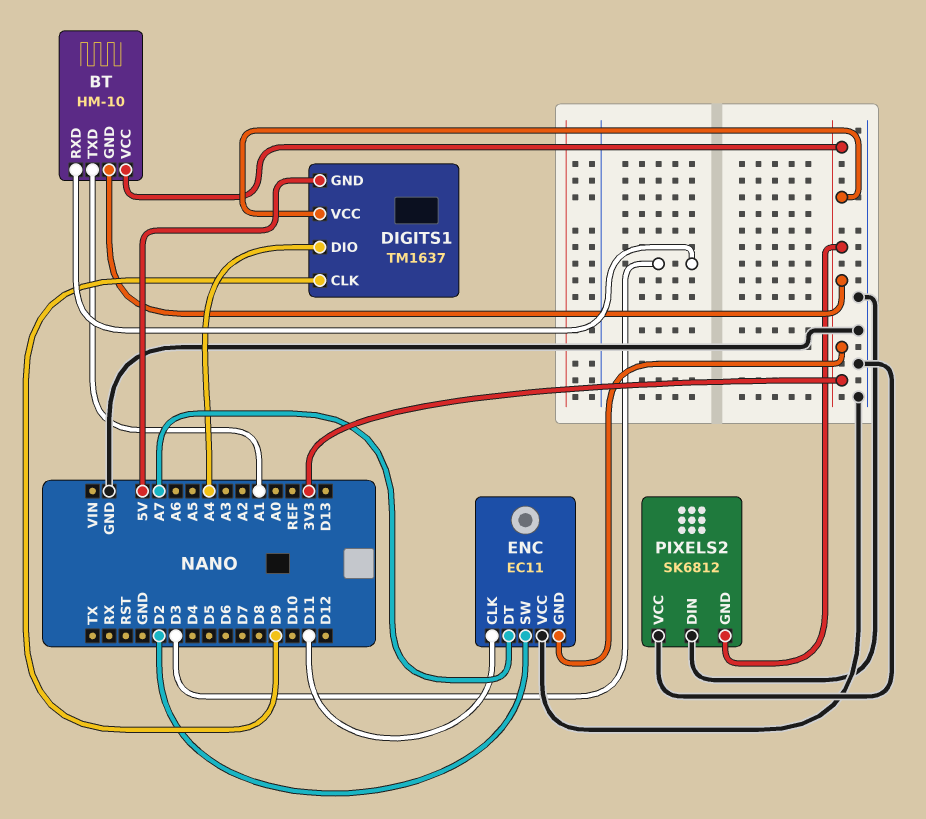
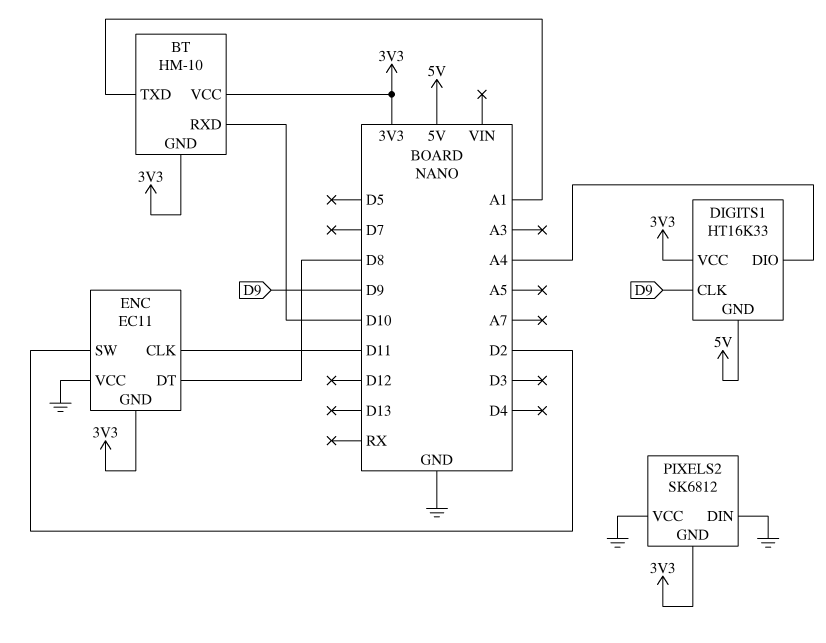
BT pin RXD: D3 -> D10
DIGITS1: TM1637 -> HT16K33
ENC pin DT: A7 -> D8

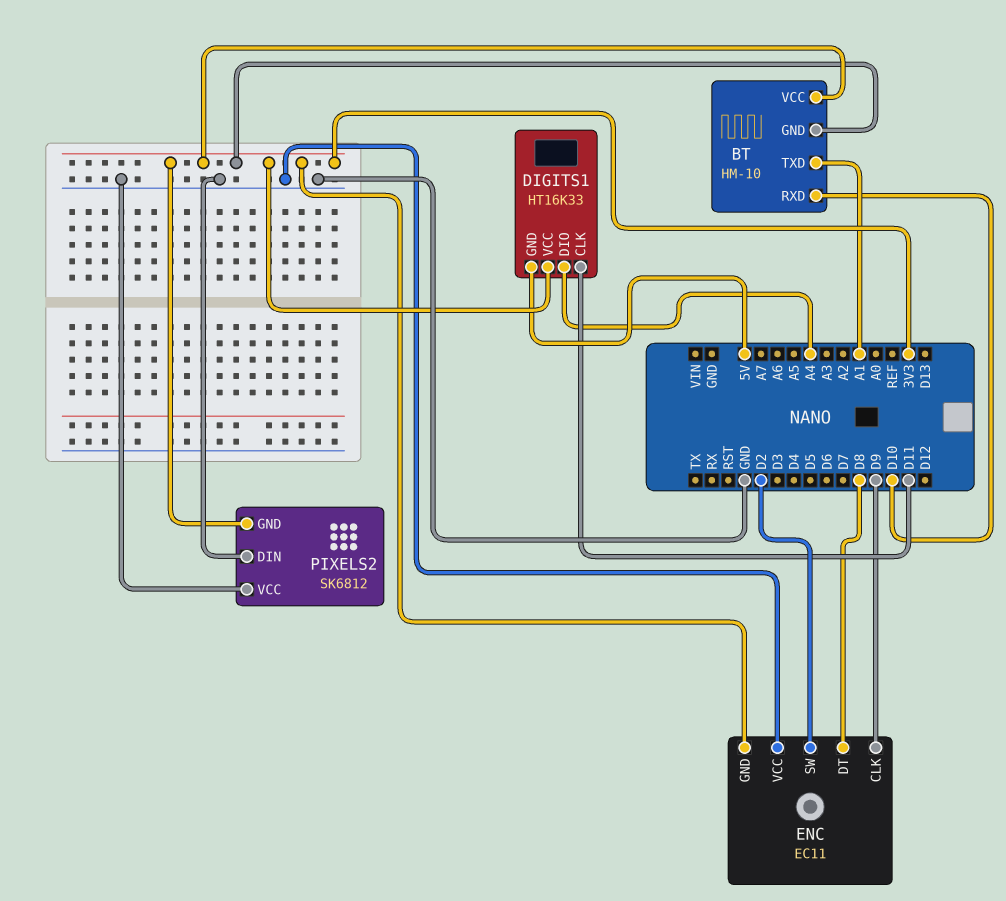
DIGITS1 pin CLK: D9 -> D11
ENC pin CLK: D11 -> D9

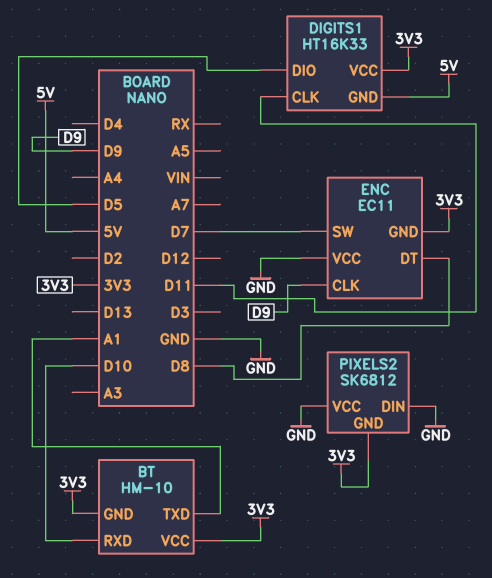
DIGITS1 pin DIO: A4 -> D5
ENC pin SW: D2 -> D7

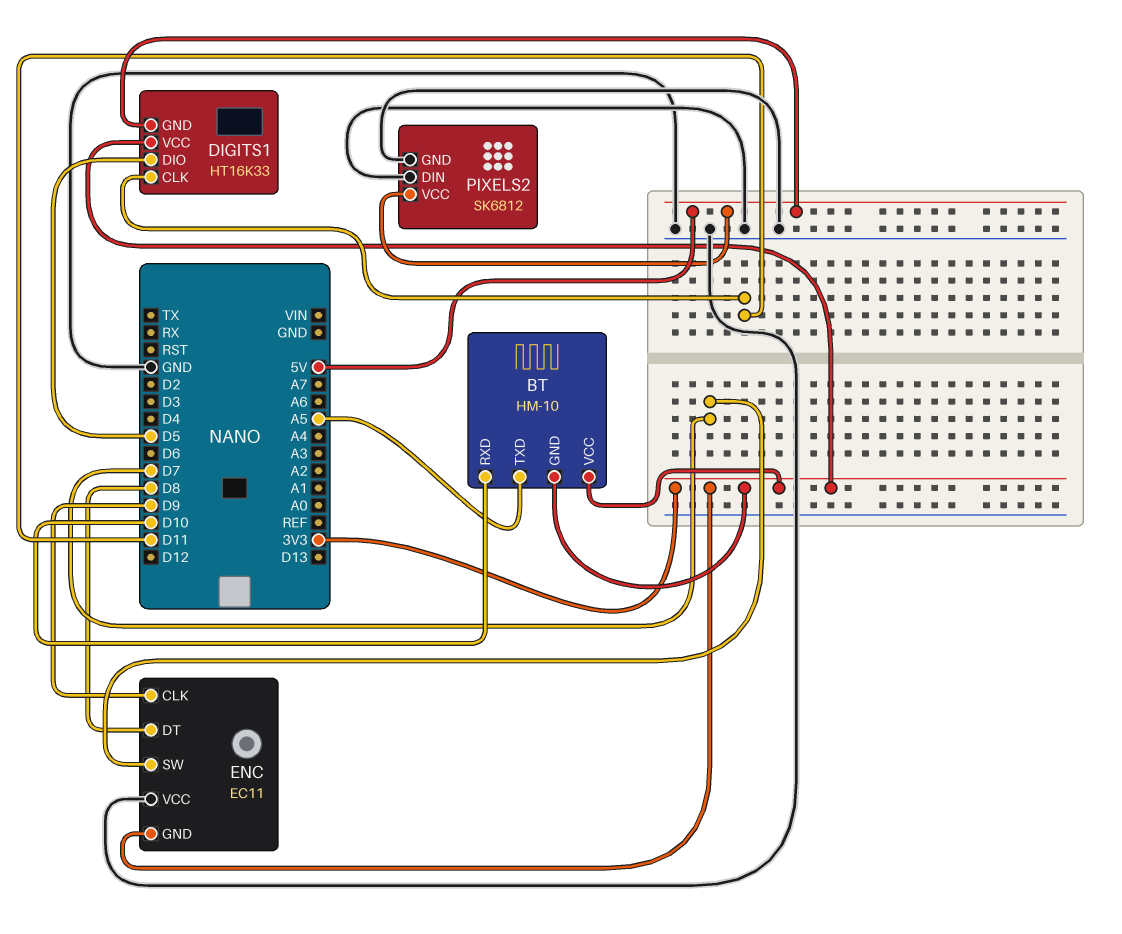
BT pin TXD: A1 -> A5
PIXELS2 pin GND: 3V3 -> GND
PIXELS2 pin VCC: GND -> 5V

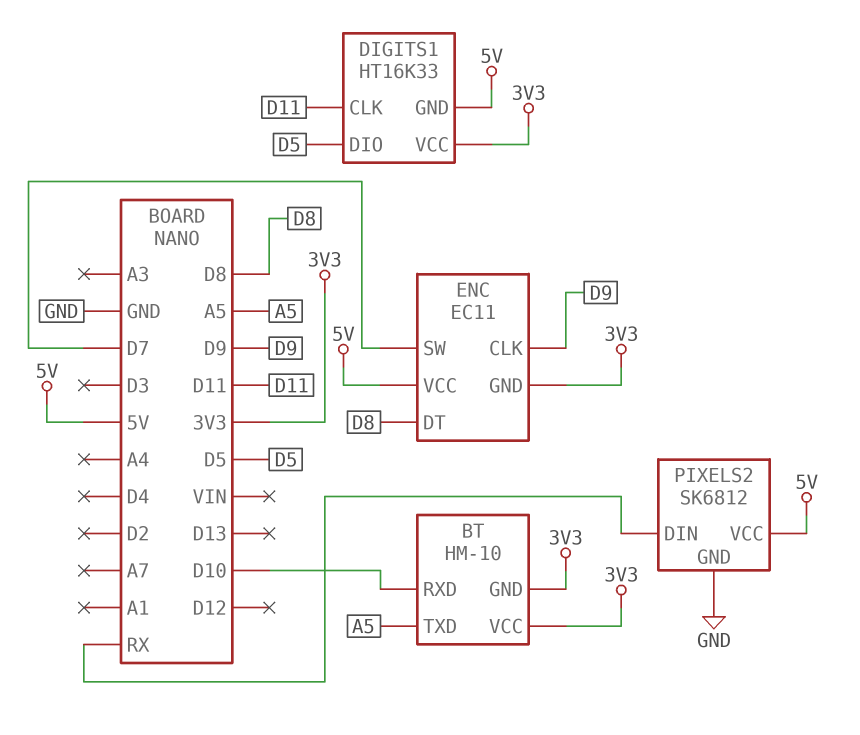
ENC pin VCC: GND -> 5V
PIXELS2 pin DIN: GND -> RX

